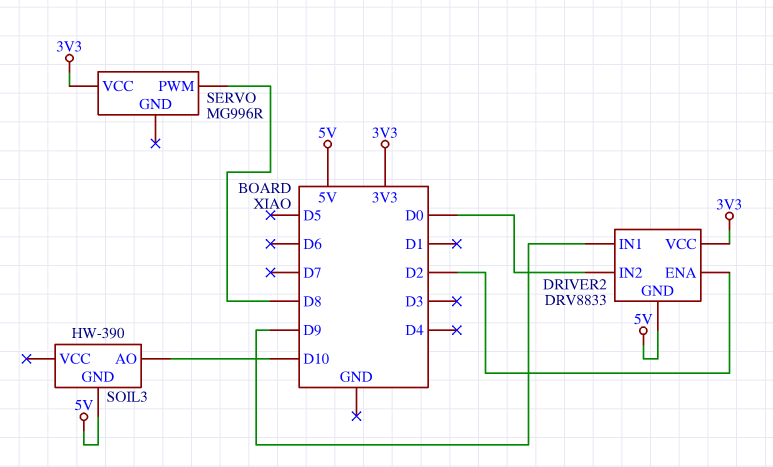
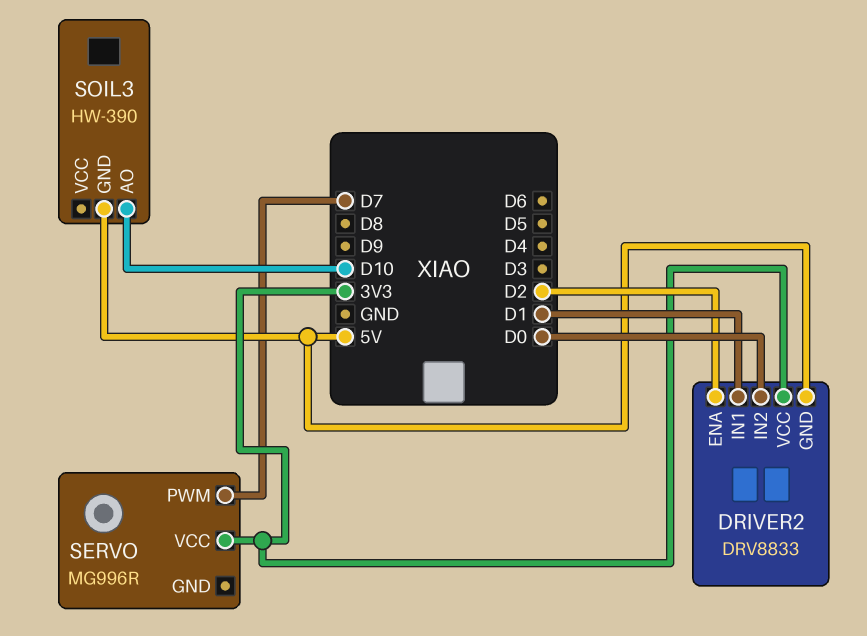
DRIVER2 pin IN1: D9 -> D1
SERVO pin PWM: D8 -> D7

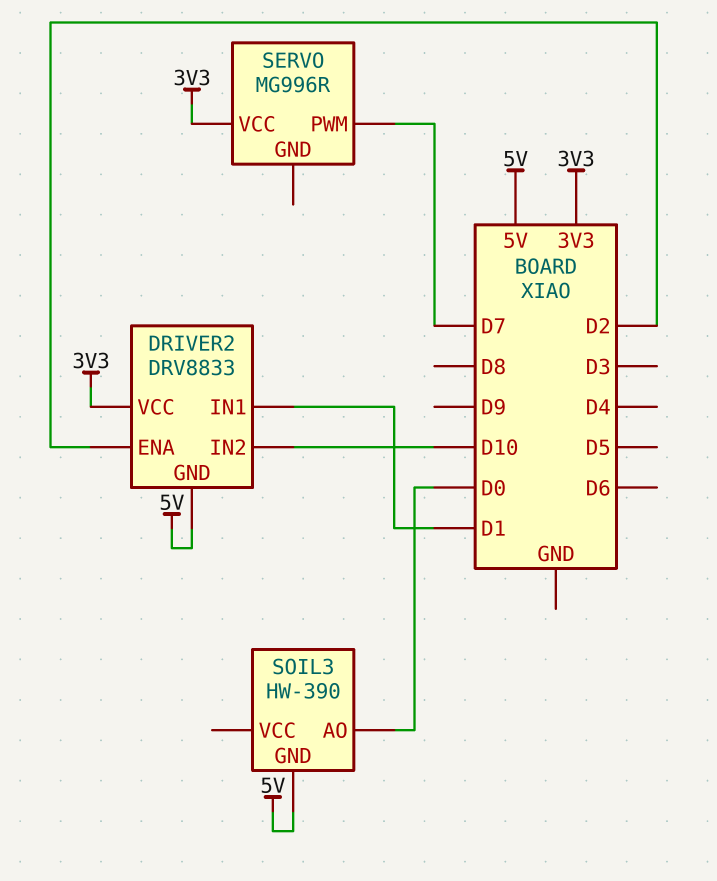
DRIVER2 pin IN2: D0 -> D10
SOIL3 pin AO: D10 -> D0

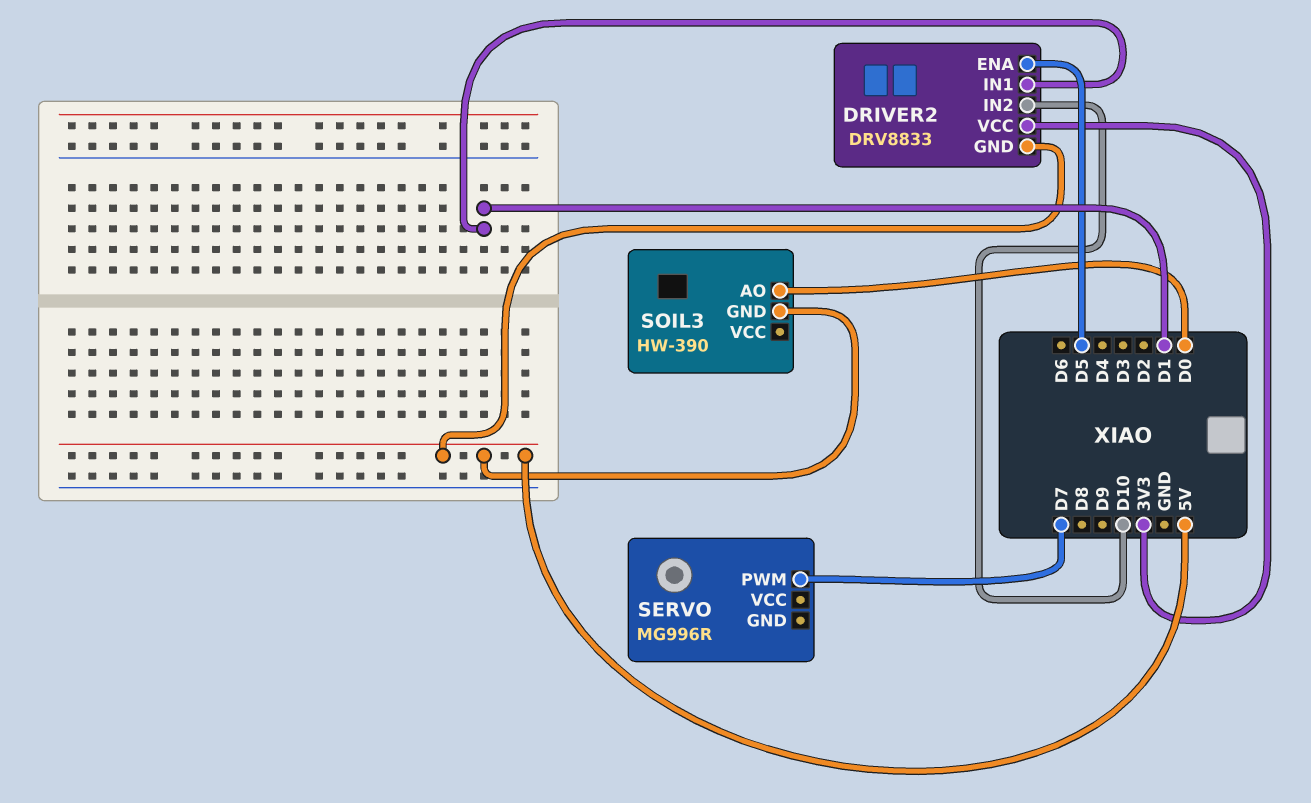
DRIVER2 pin ENA: D2 -> D5
SERVO pin VCC: 3V3 -> none

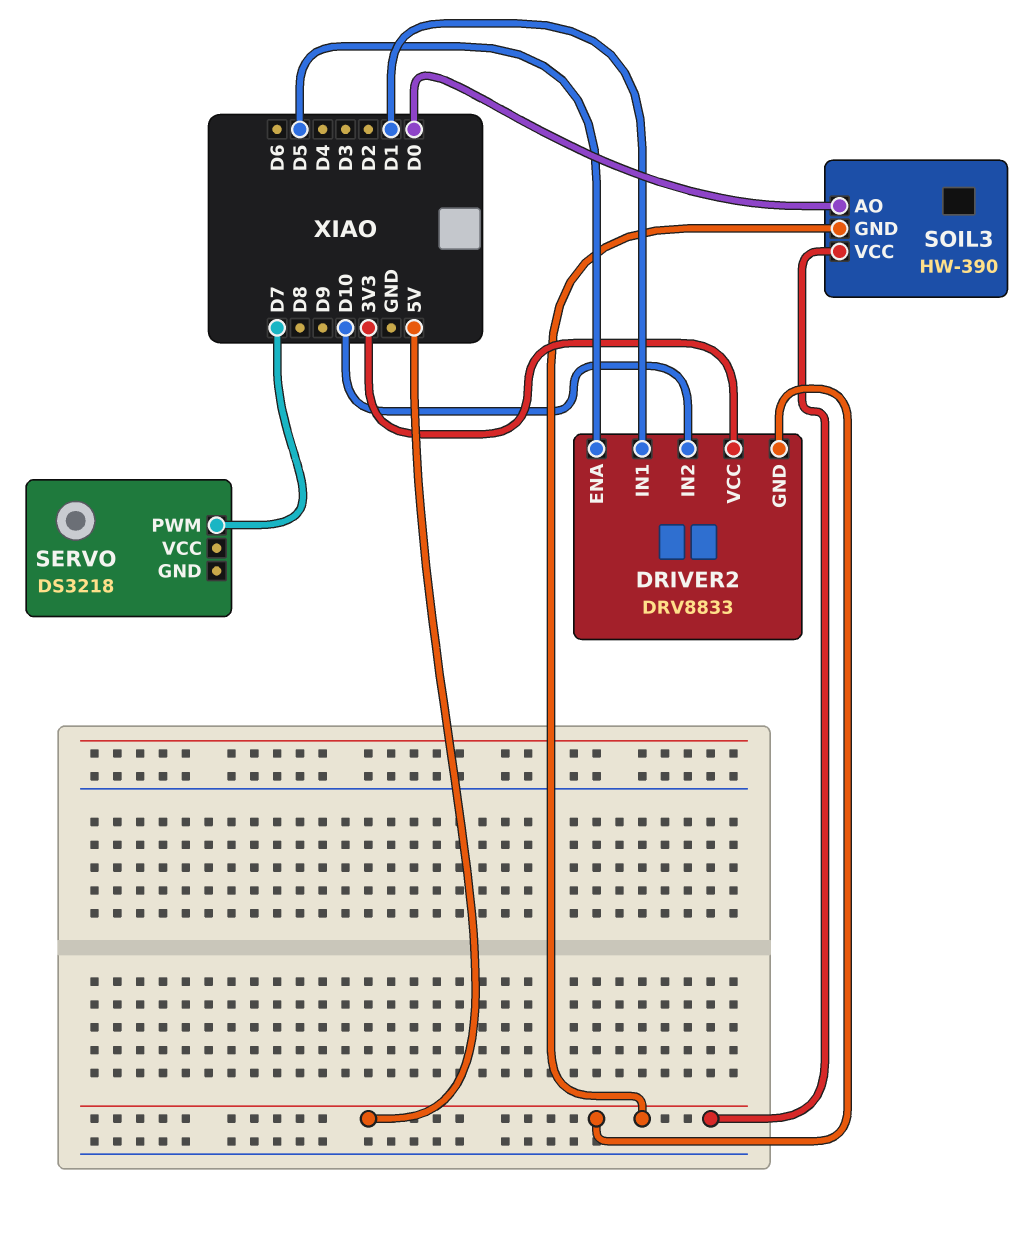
SERVO: MG996R -> DS3218
SOIL3 pin VCC: none -> 5V

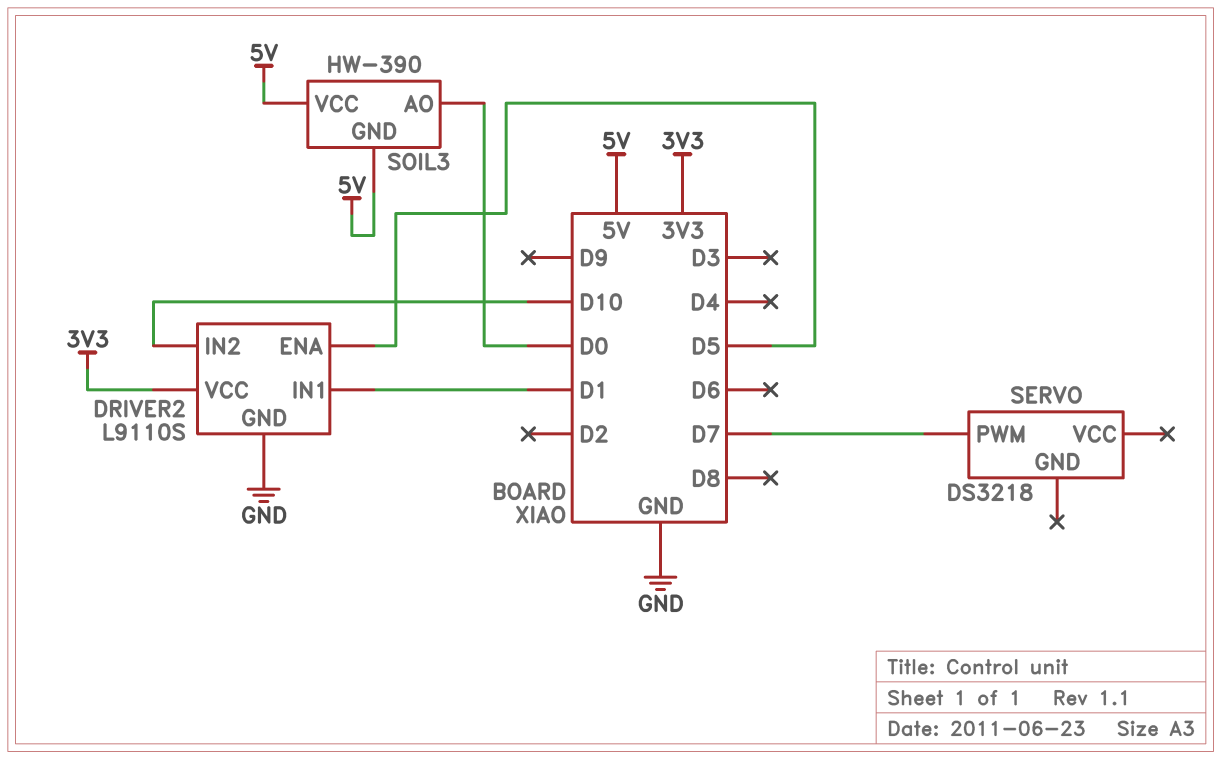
DRIVER2: DRV8833 -> L9110S
DRIVER2 pin GND: 5V -> GND

